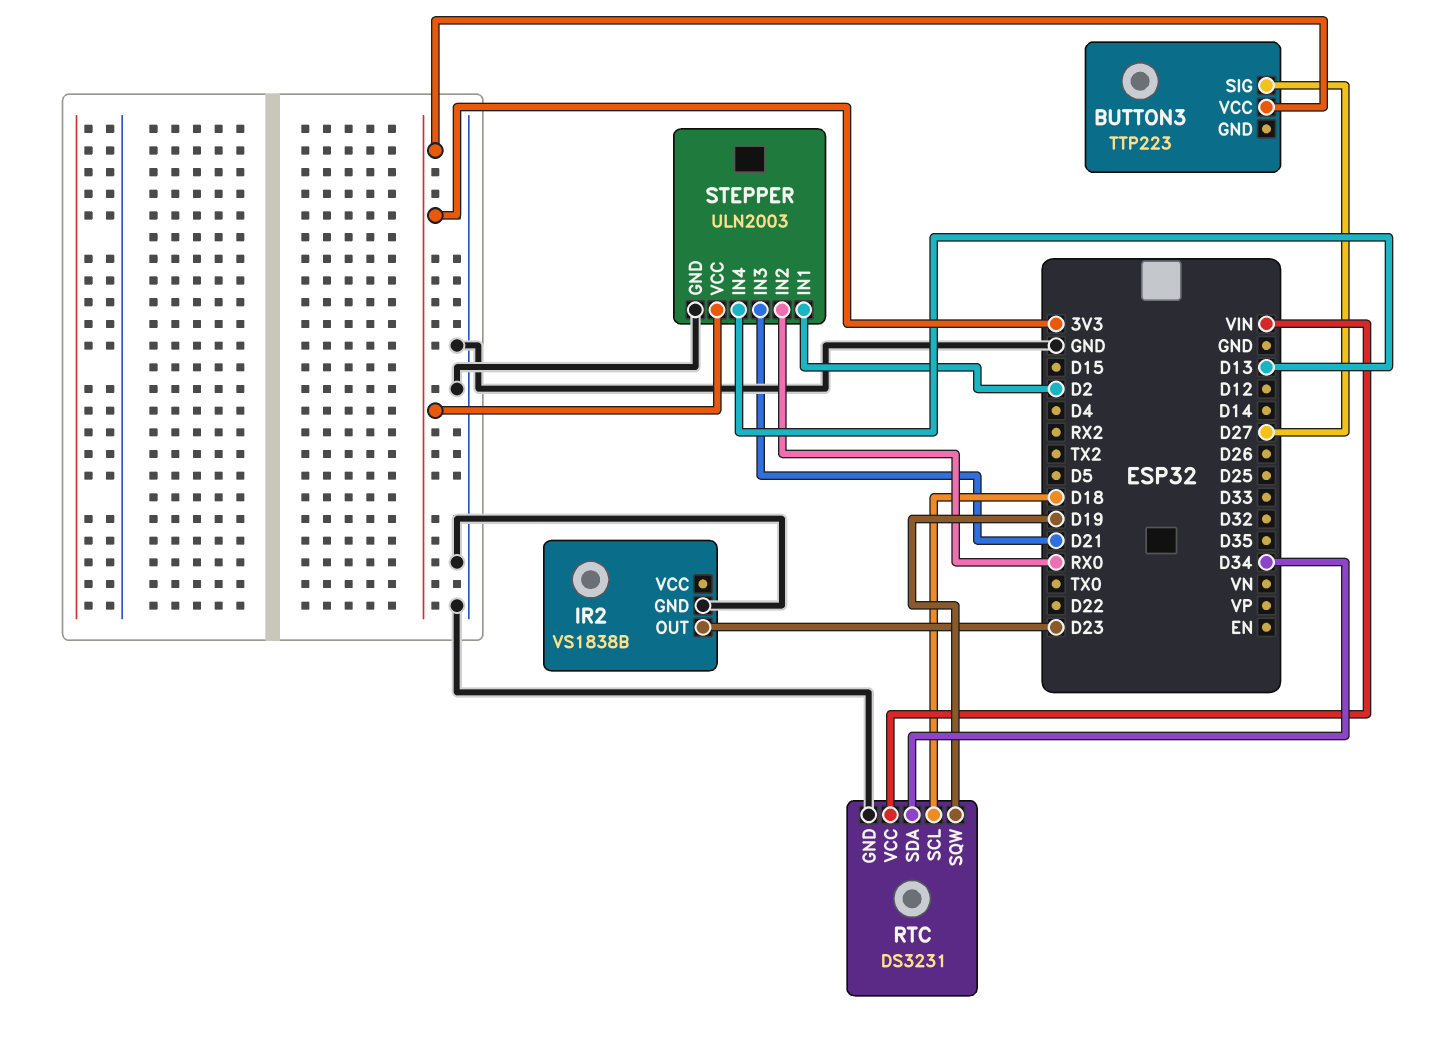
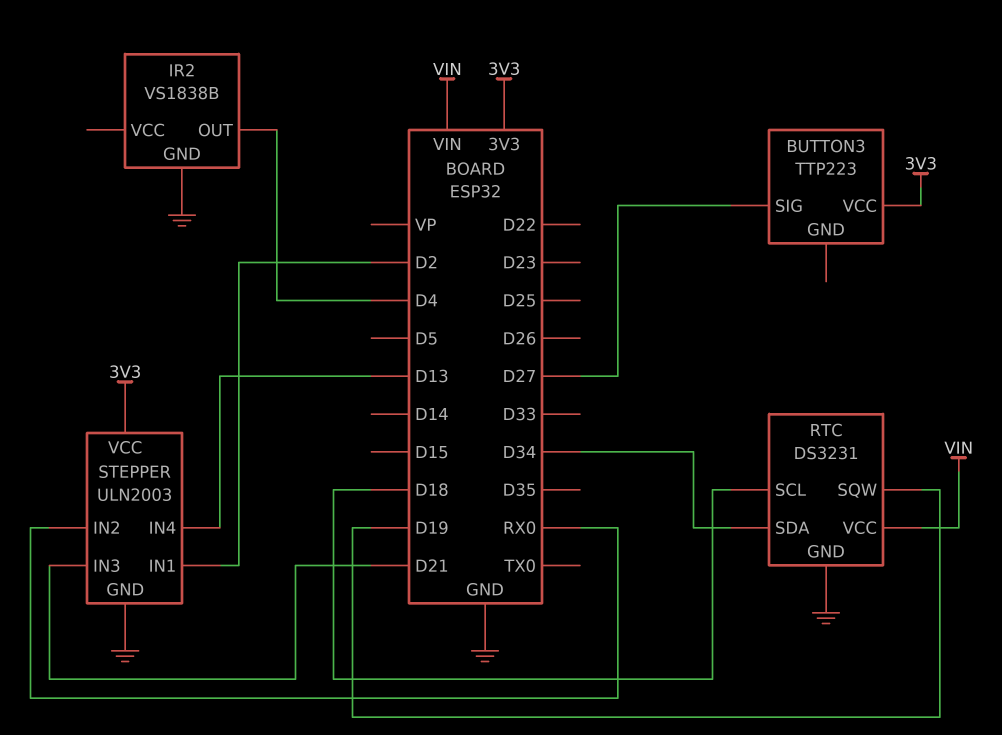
IR2 pin OUT: D23 -> D4

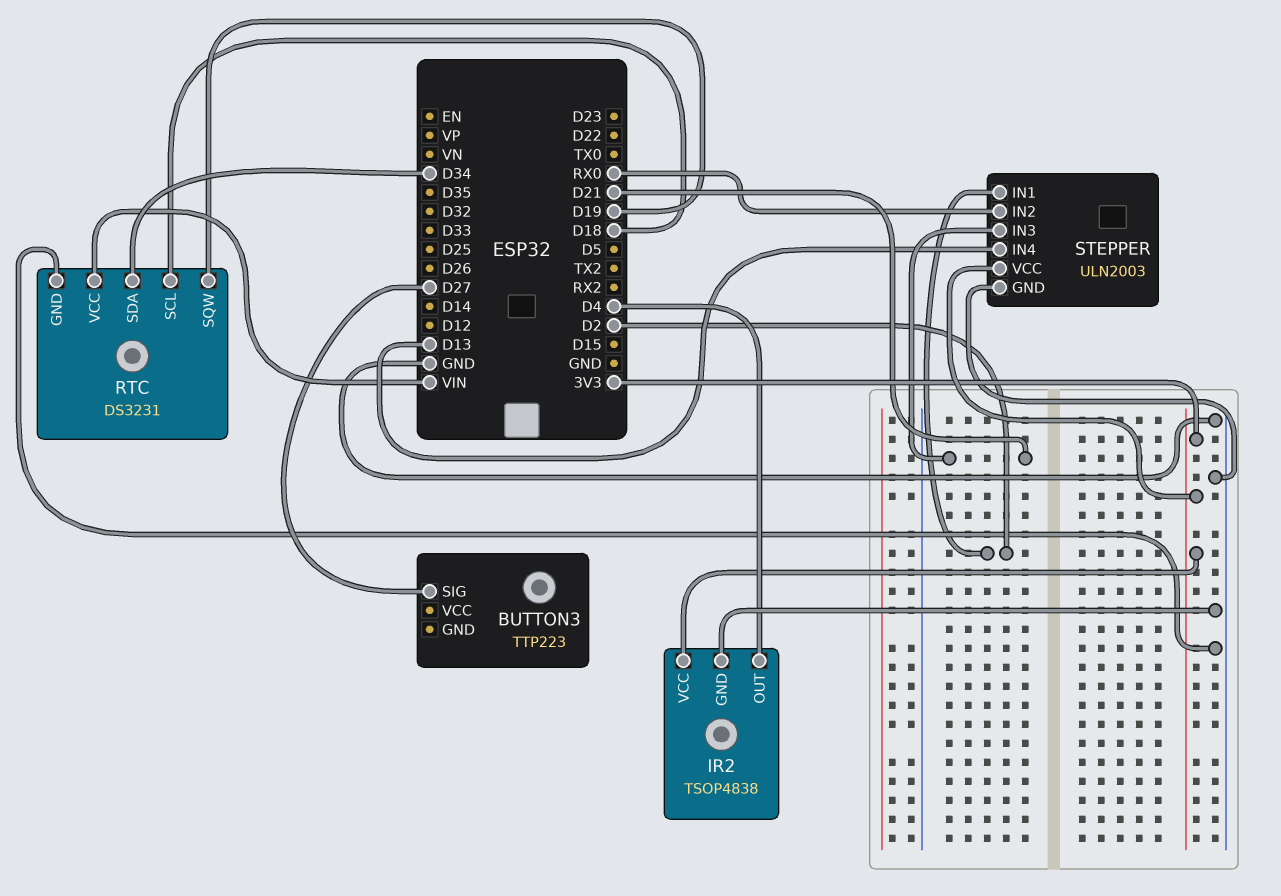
BUTTON3 pin VCC: 3V3 -> none
IR2: VS1838B -> TSOP4838
IR2 pin VCC: none -> 3V3

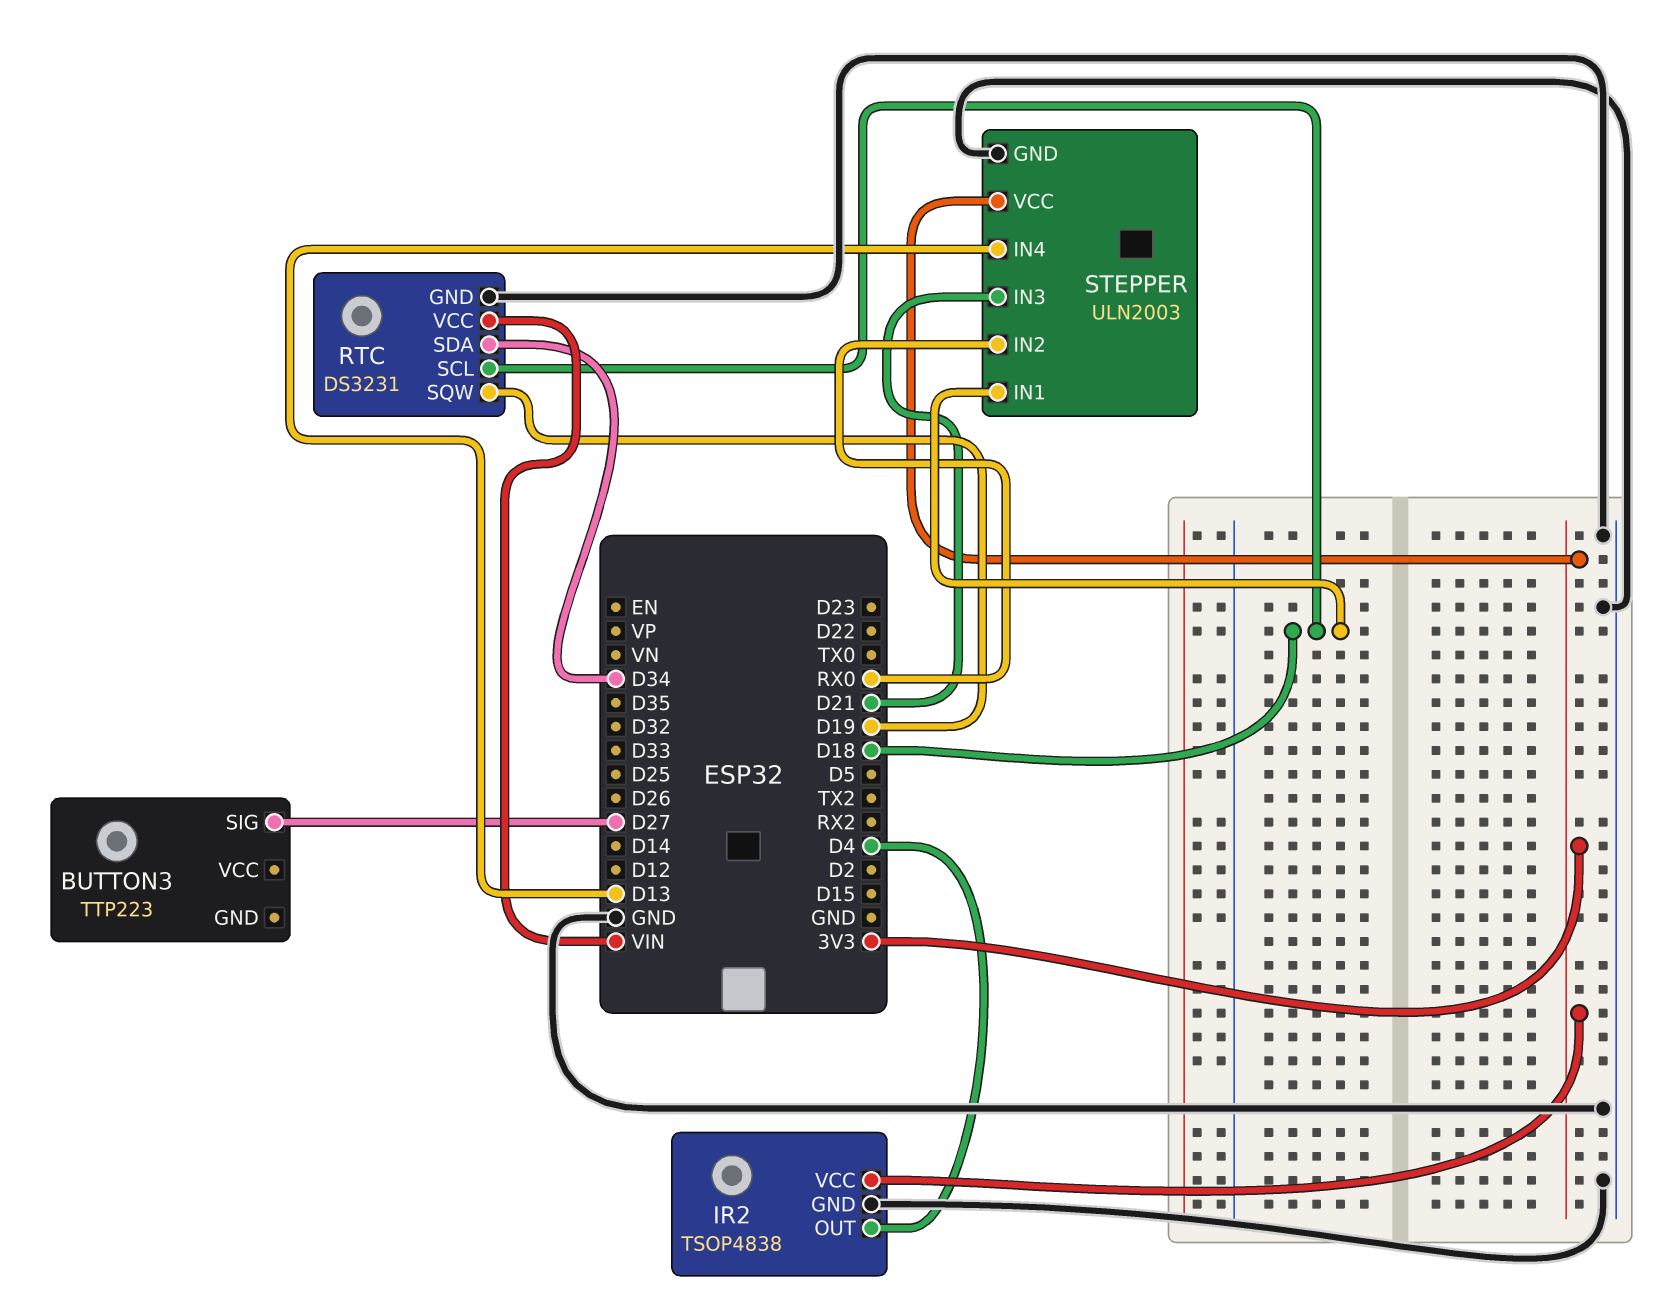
STEPPER pin IN1: D2 -> D18

